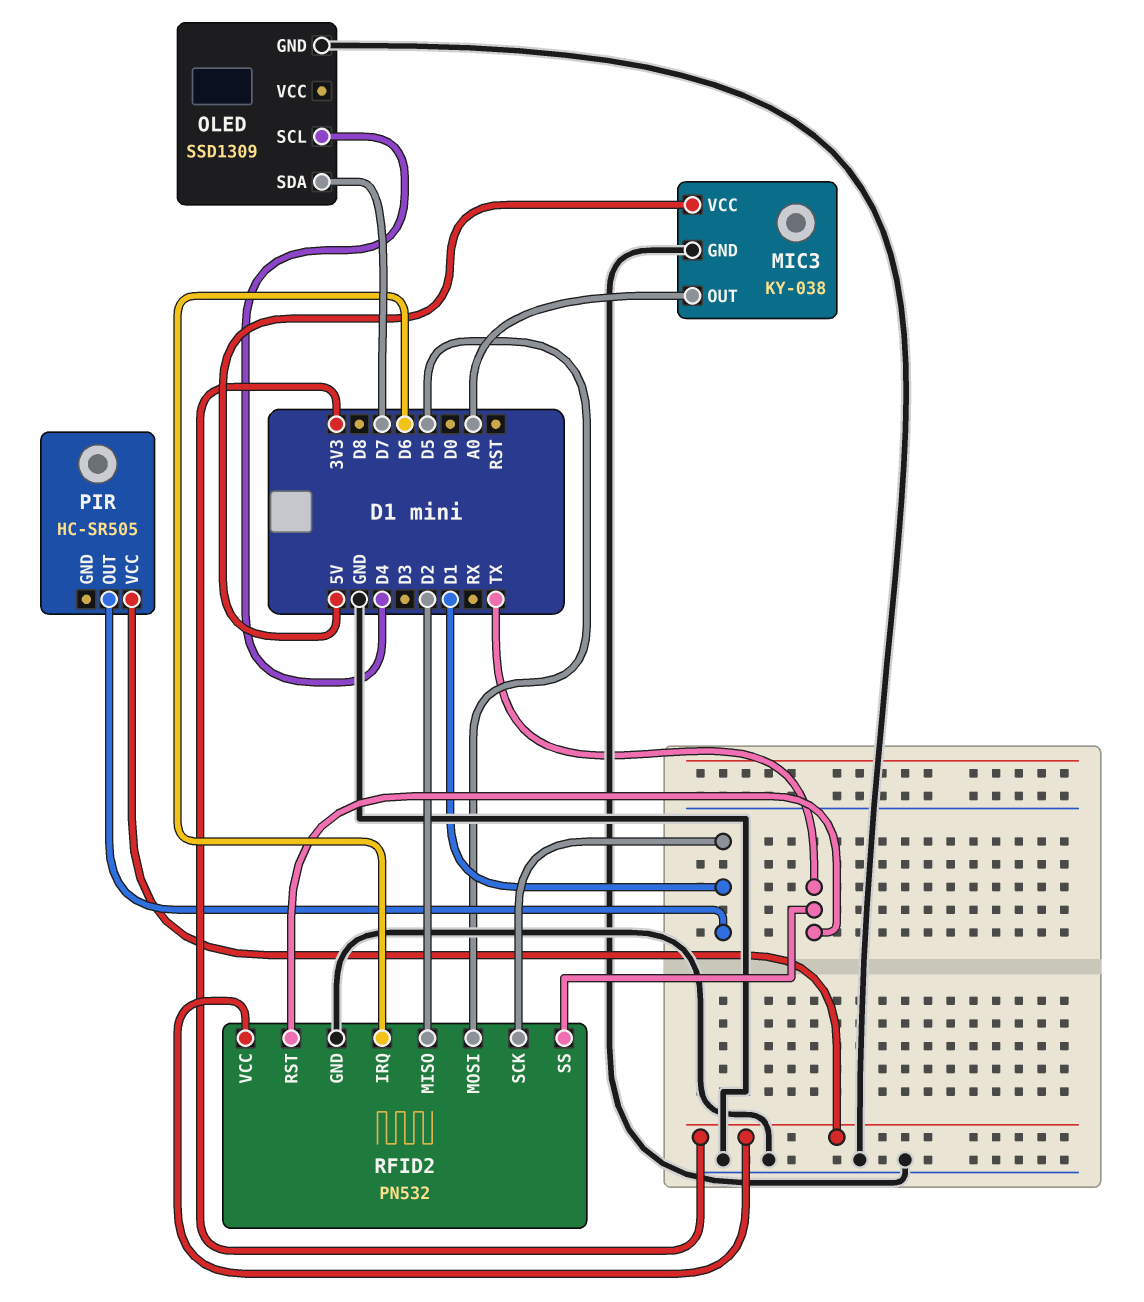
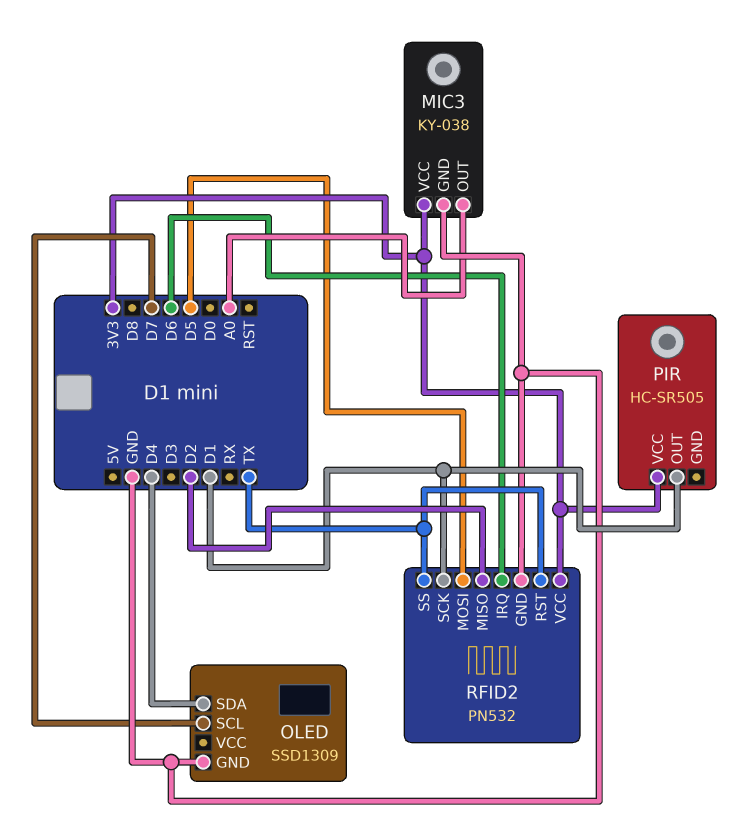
MIC3 pin VCC: 5V -> 3V3
OLED pin SCL: D4 -> D7
OLED pin SDA: D7 -> D4

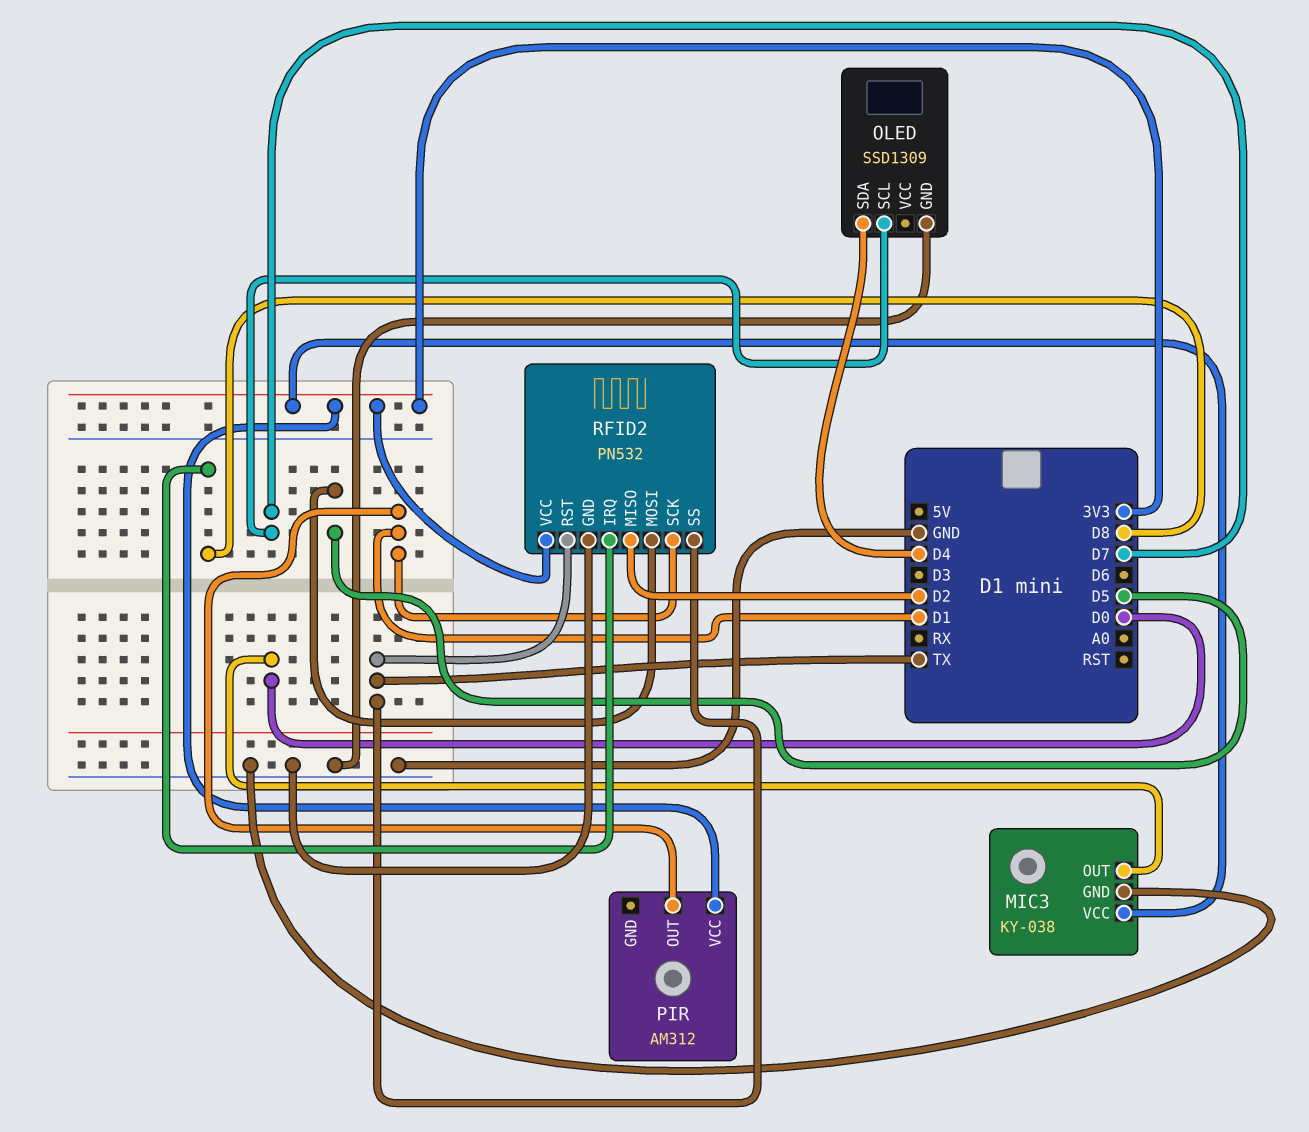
MIC3 pin OUT: A0 -> D0
PIR: HC-SR505 -> AM312
RFID2 pin IRQ: D6 -> D8

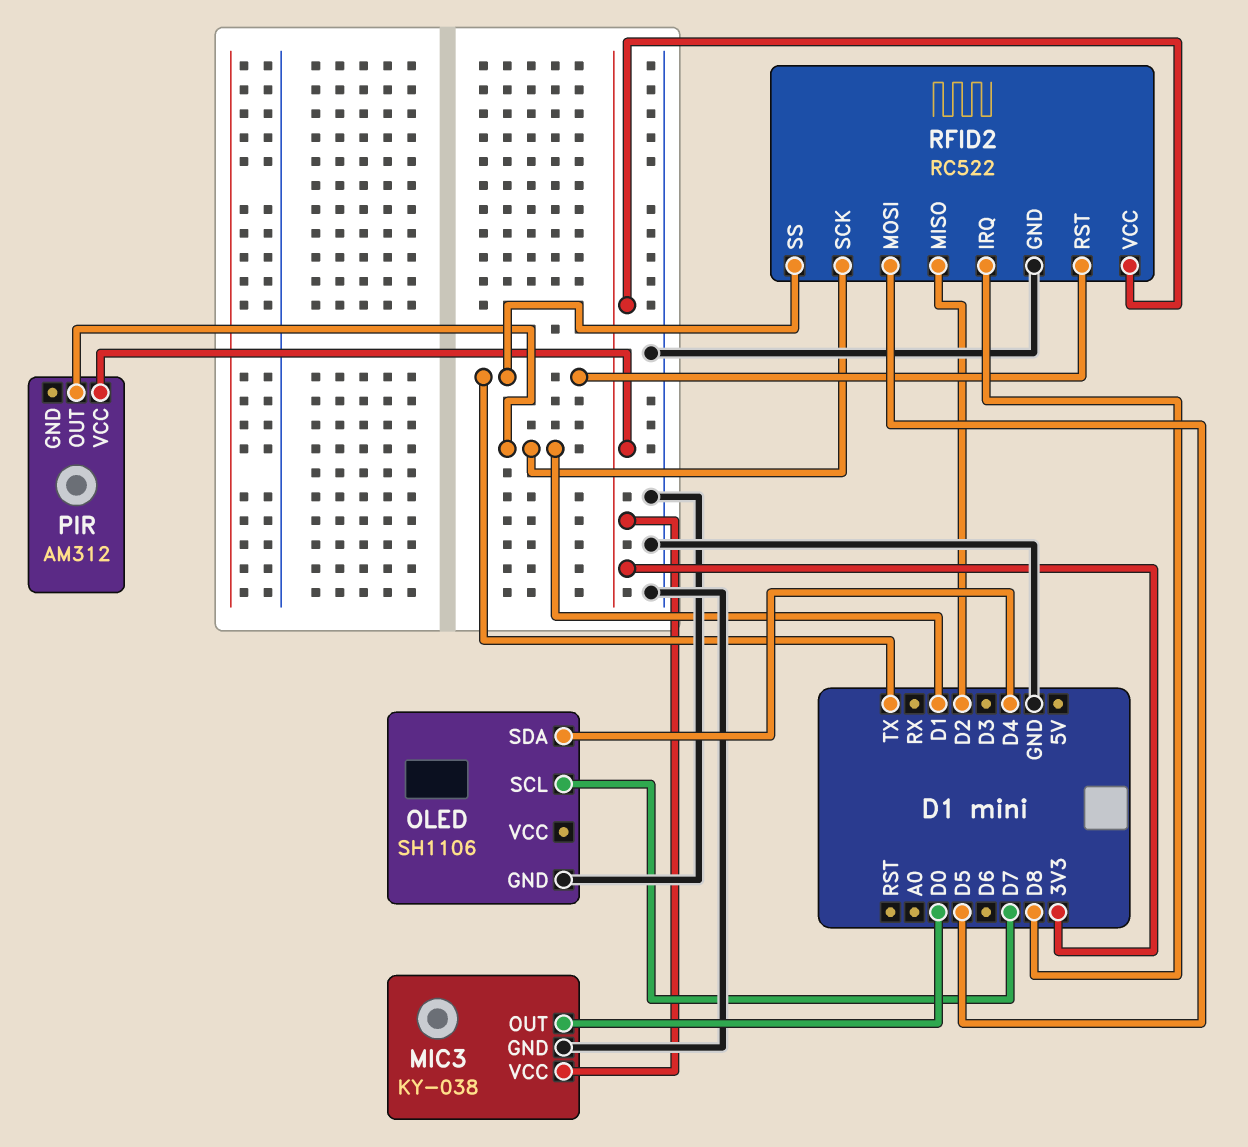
OLED: SSD1309 -> SH1106
RFID2: PN532 -> RC522

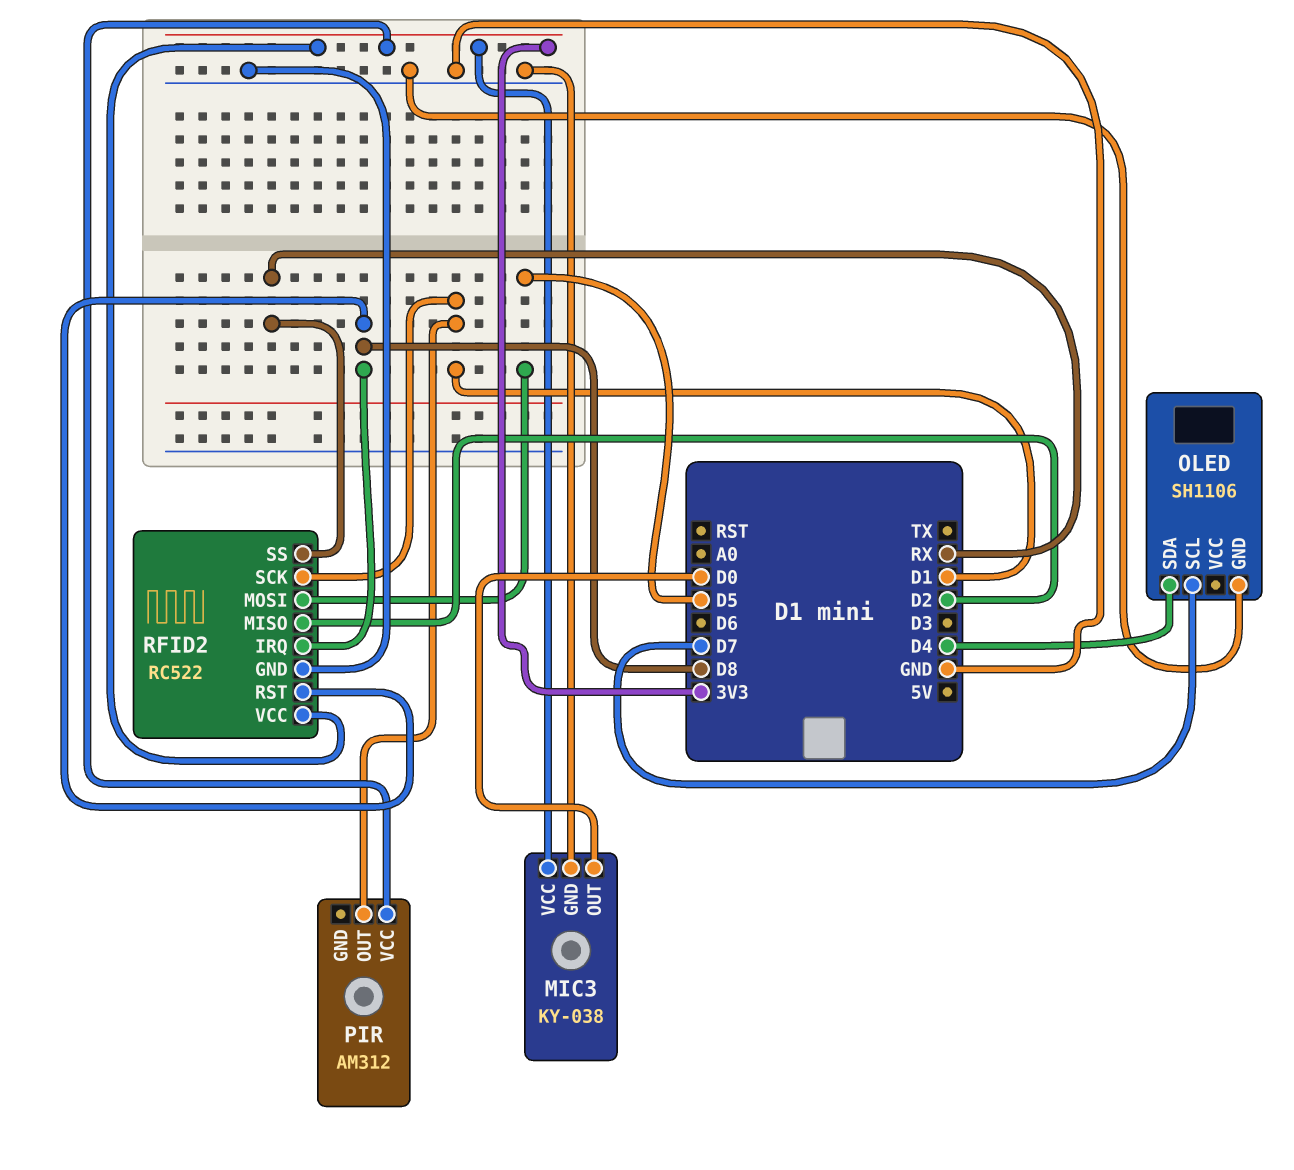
RFID2 pin RST: TX -> D8
RFID2 pin SS: TX -> RX

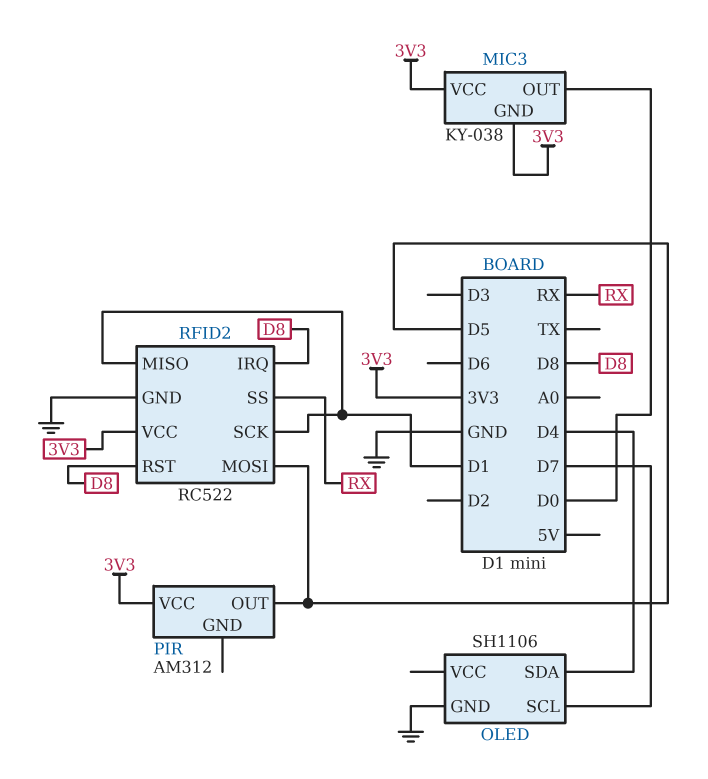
MIC3 pin GND: GND -> 3V3
PIR pin OUT: D1 -> D5
RFID2 pin MISO: D2 -> D1

